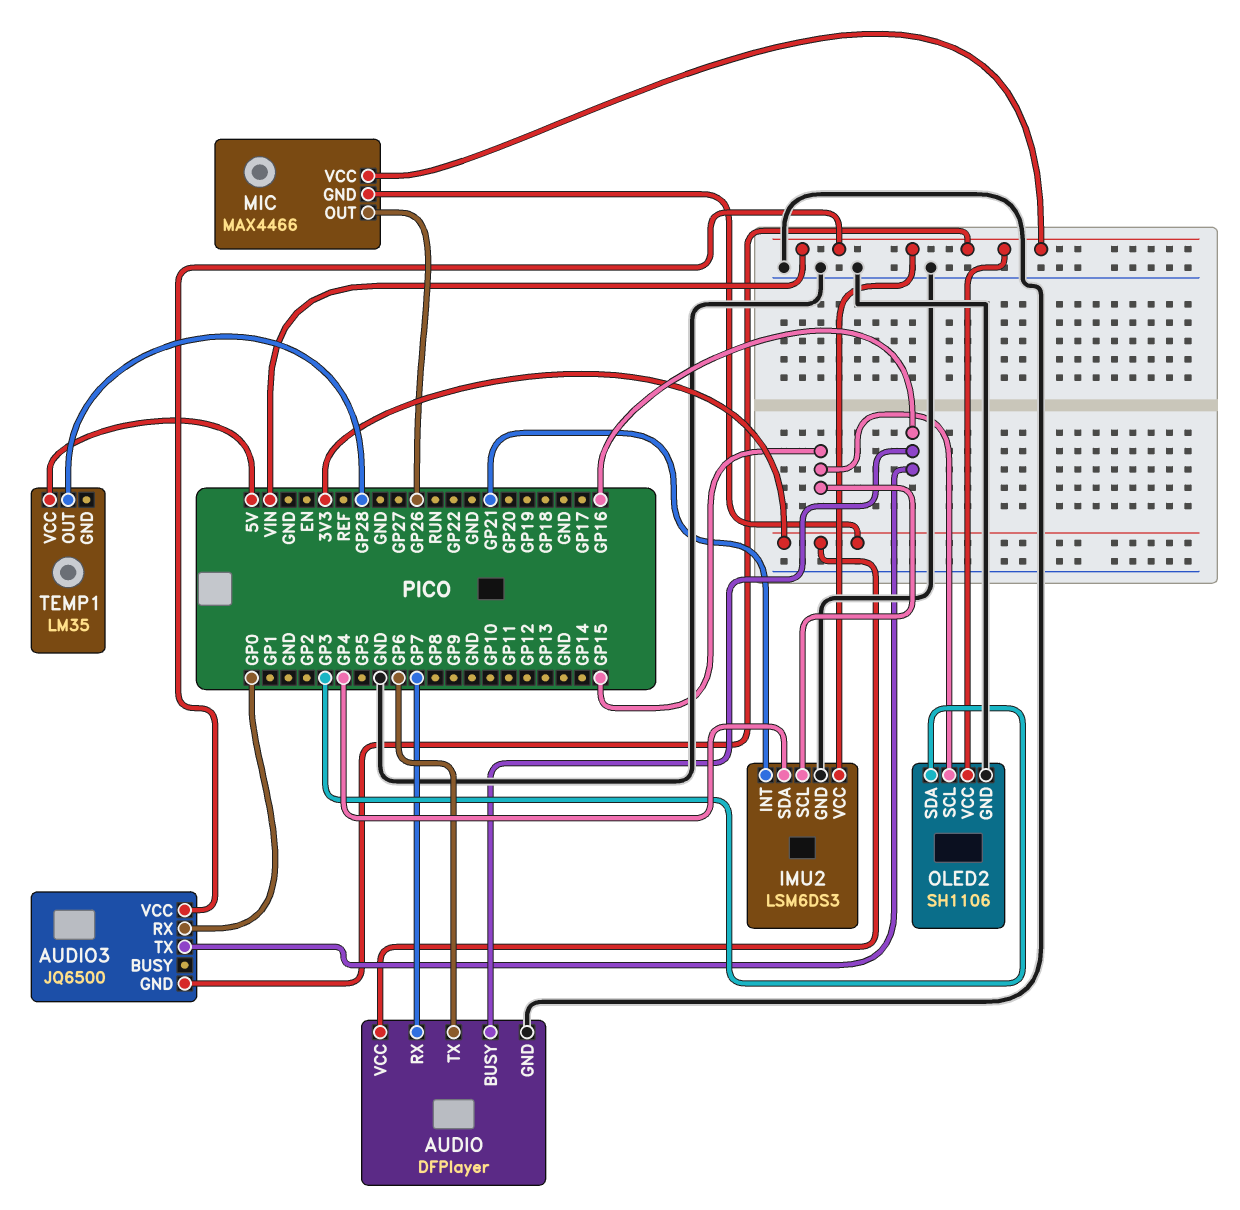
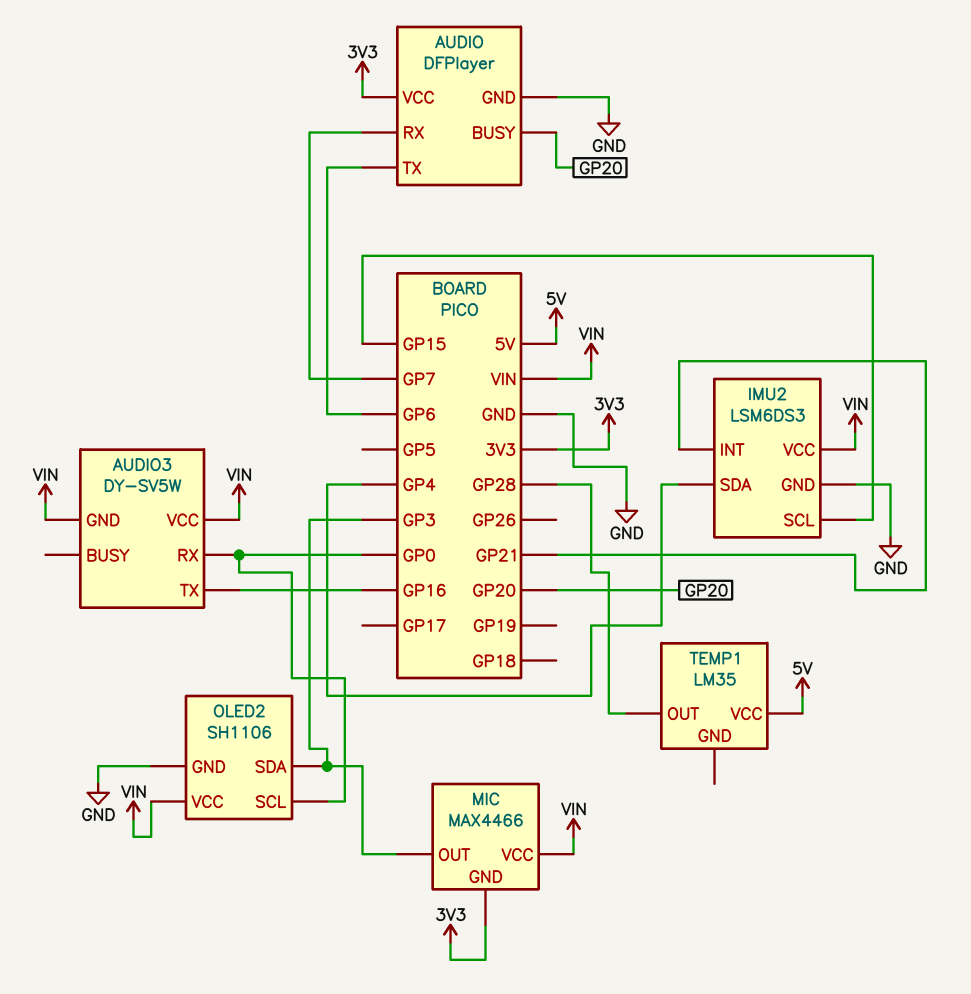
AUDIO pin BUSY: GP16 -> GP20
AUDIO3: JQ6500 -> DY-SV5W
MIC pin OUT: GP26 -> GP3
OLED2 pin SCL: GP15 -> GP0

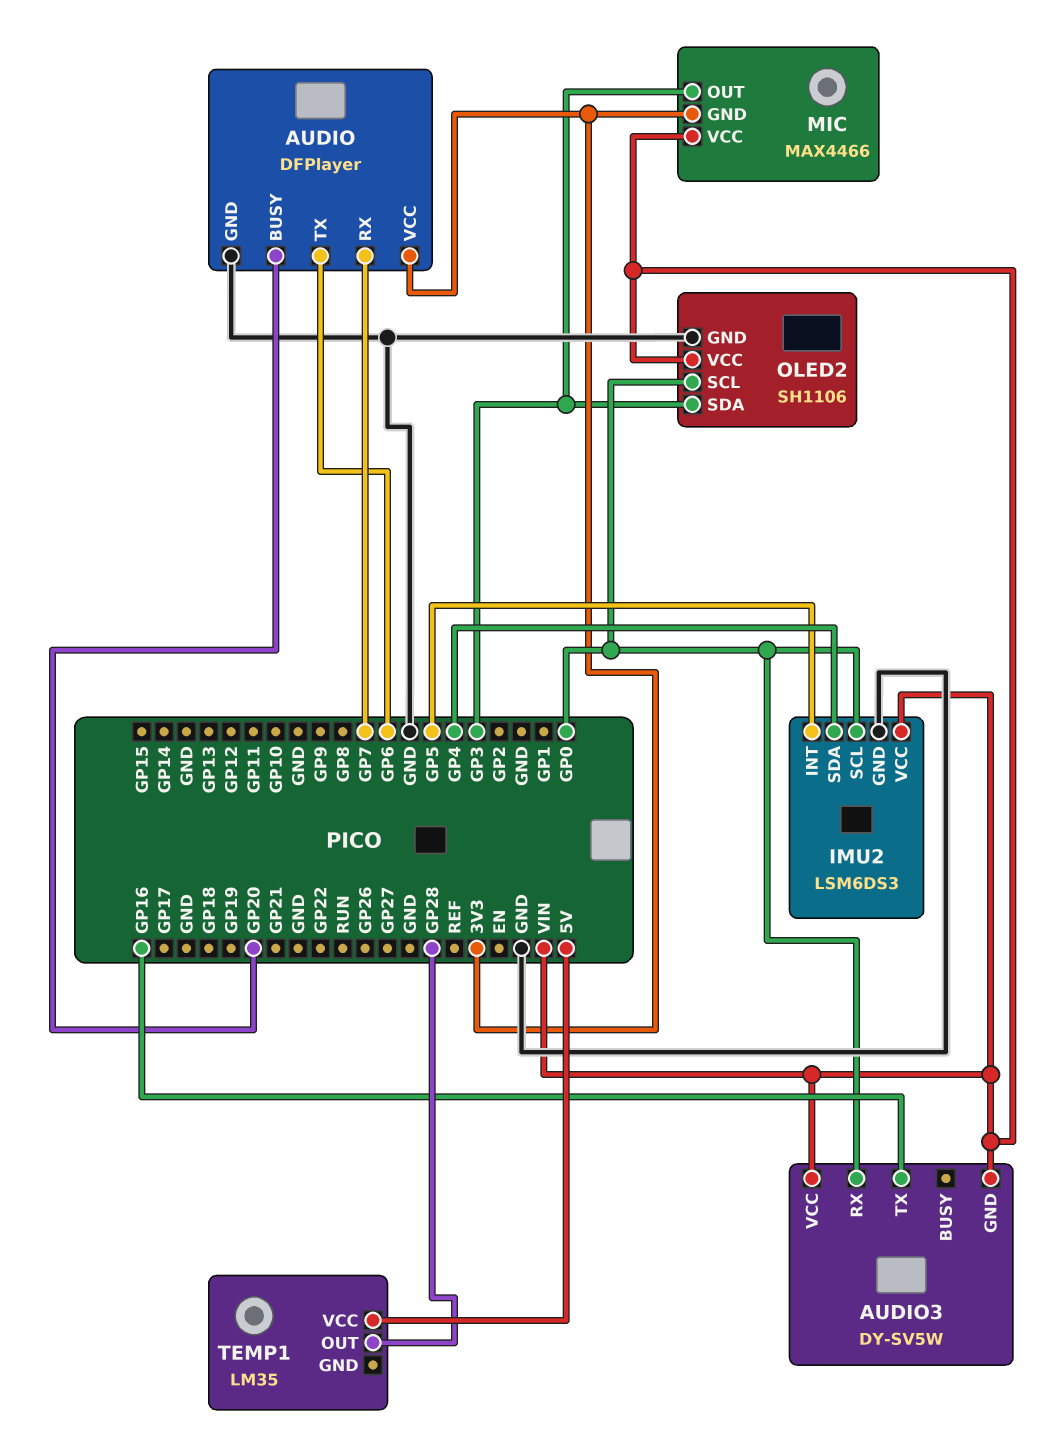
IMU2 pin INT: GP21 -> GP5
IMU2 pin SCL: GP15 -> GP0

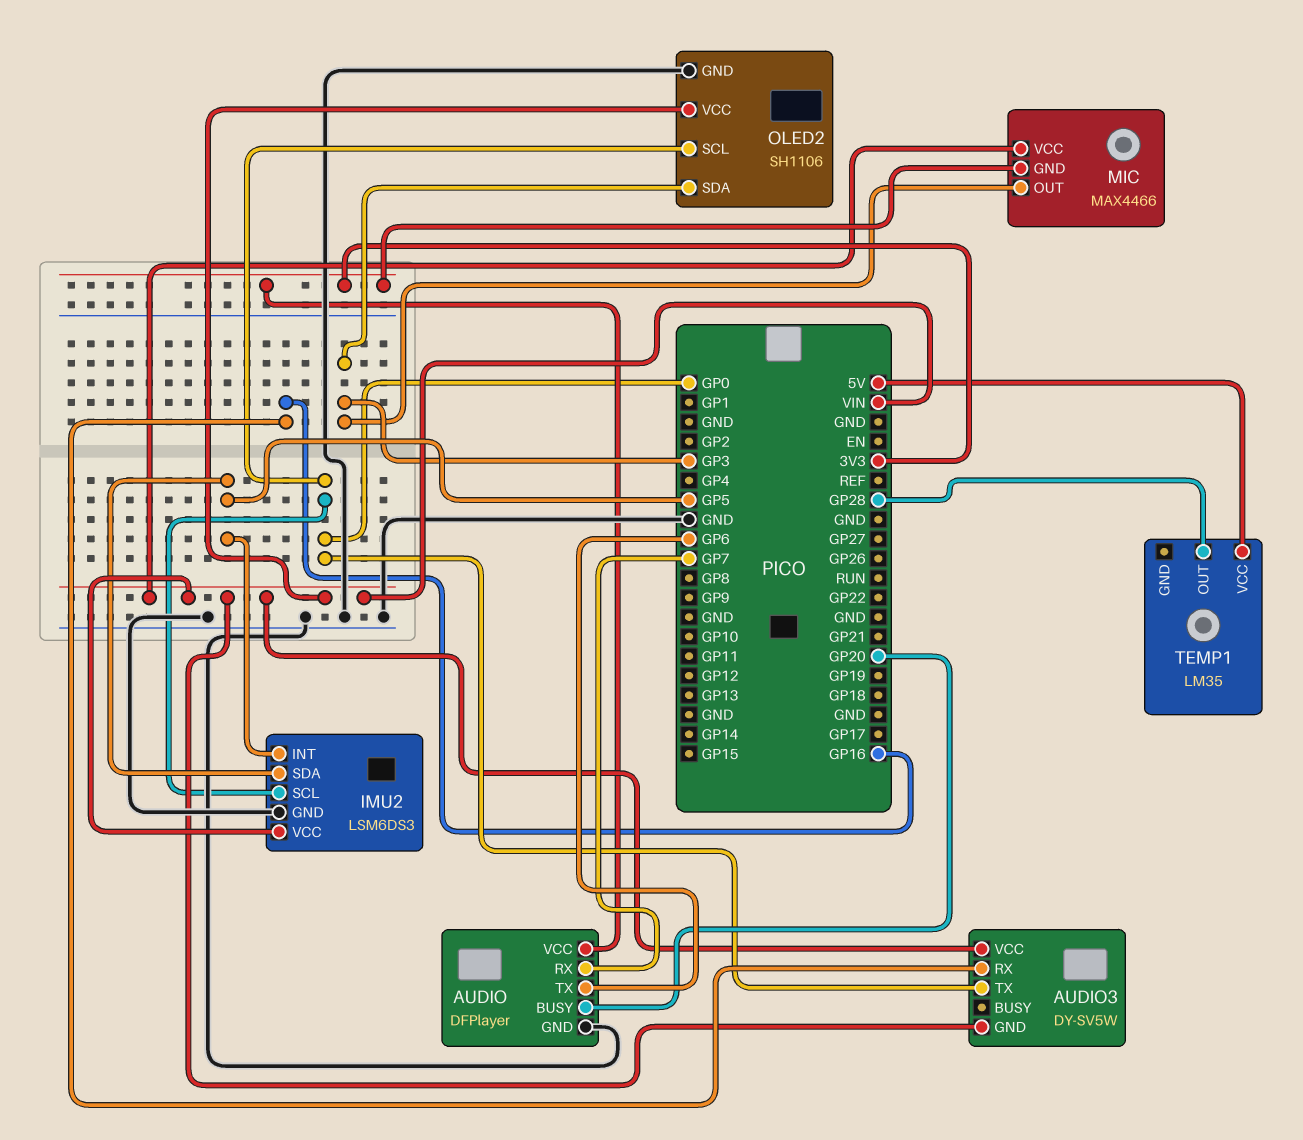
AUDIO3 pin RX: GP0 -> GP16
AUDIO3 pin TX: GP16 -> GP0
IMU2 pin SDA: GP4 -> GP5

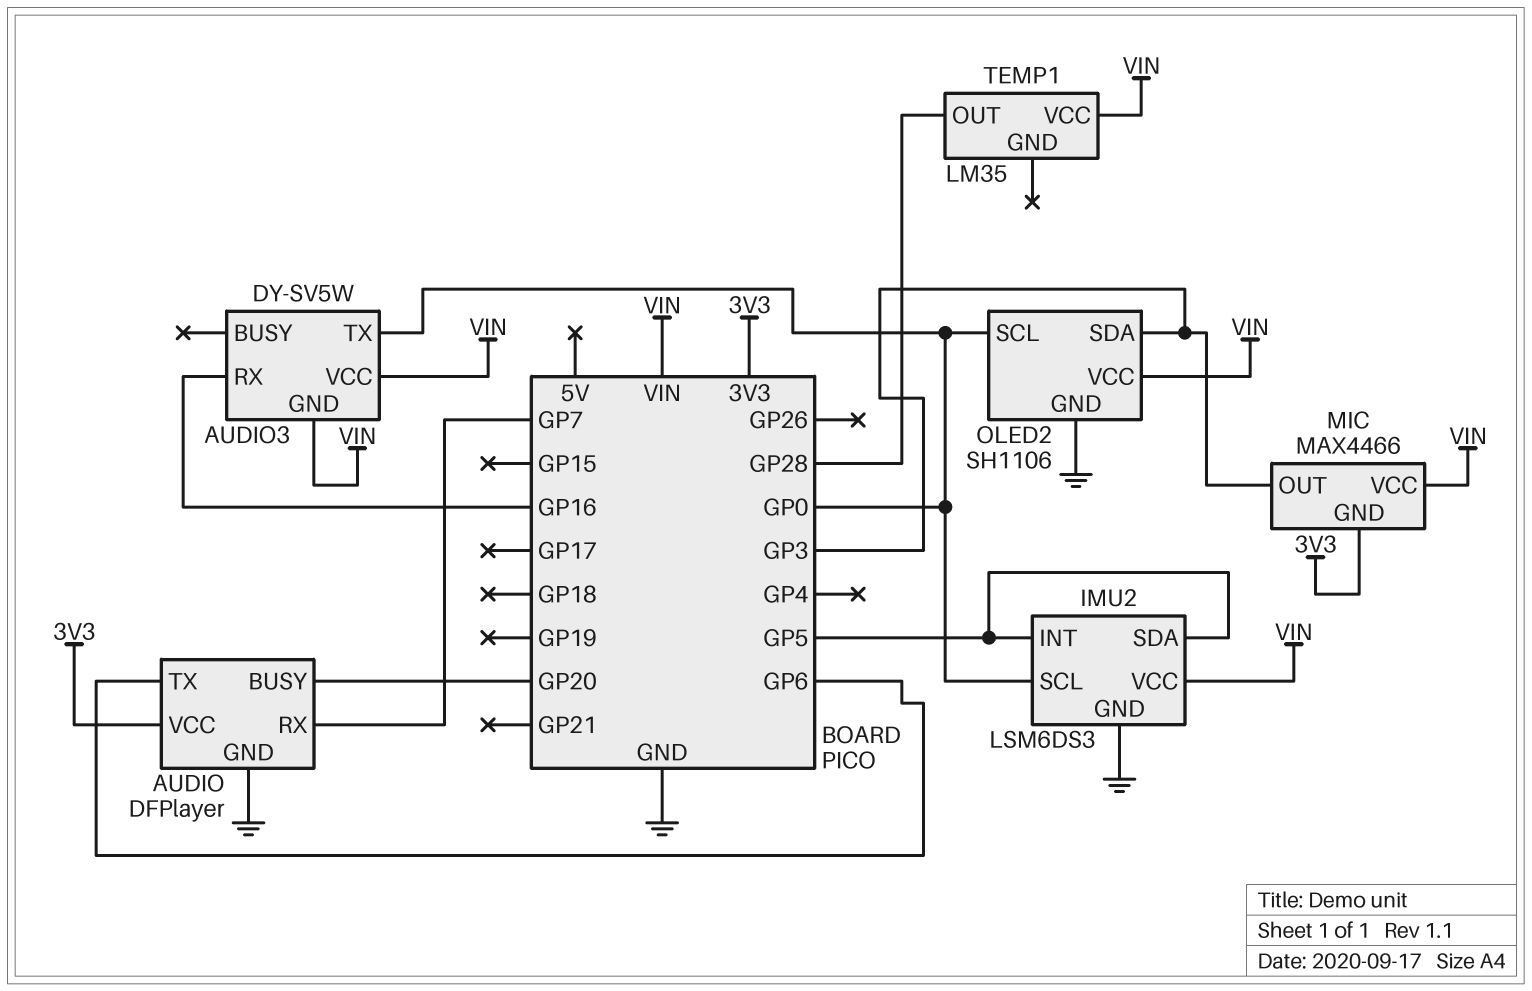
TEMP1 pin VCC: 5V -> VIN

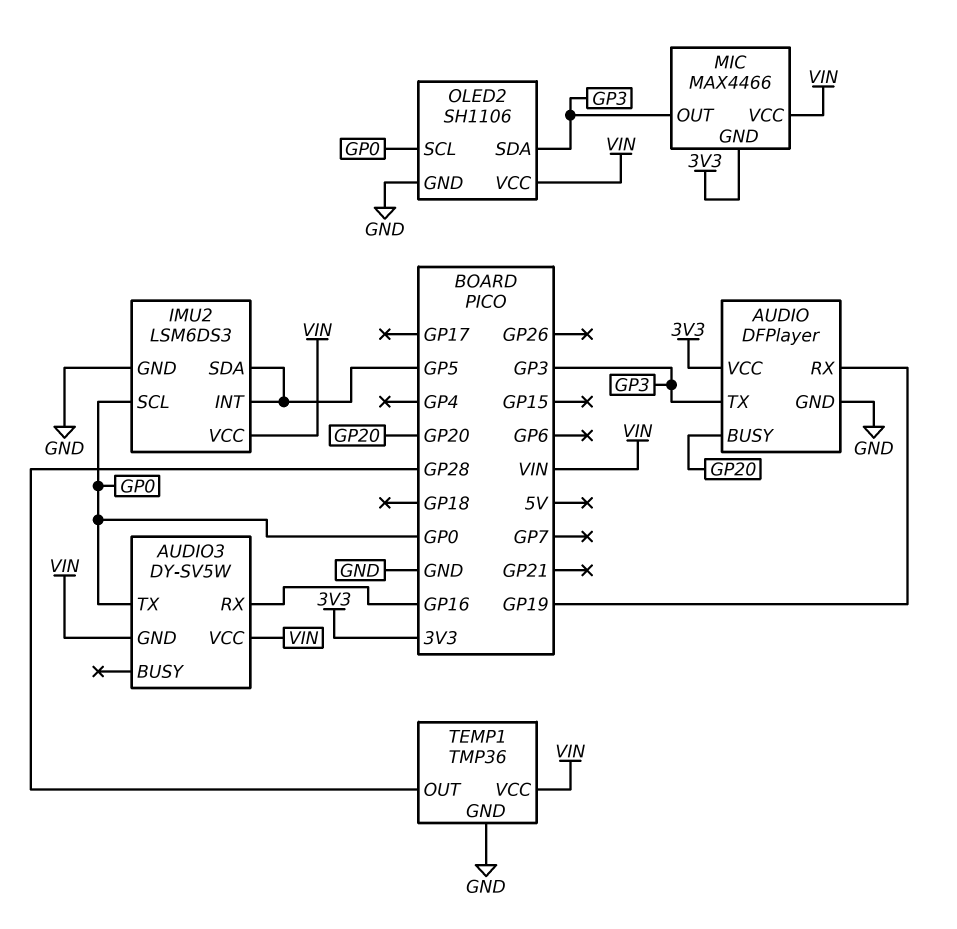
AUDIO pin RX: GP7 -> GP19
AUDIO pin TX: GP6 -> GP3
TEMP1: LM35 -> TMP36
TEMP1 pin GND: none -> GND

